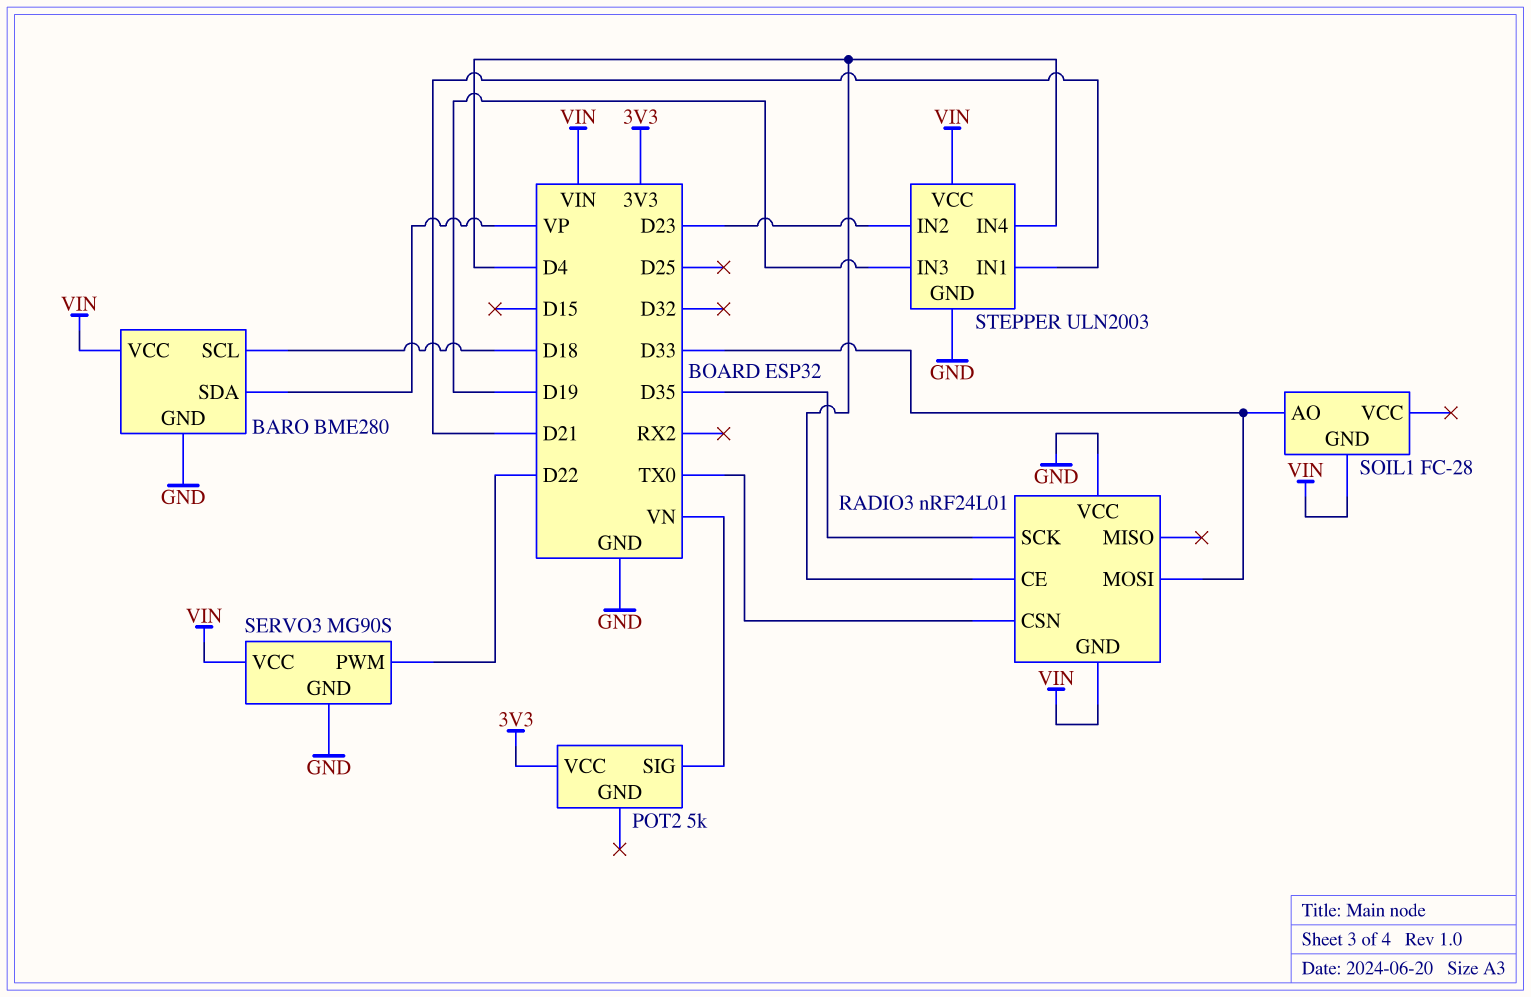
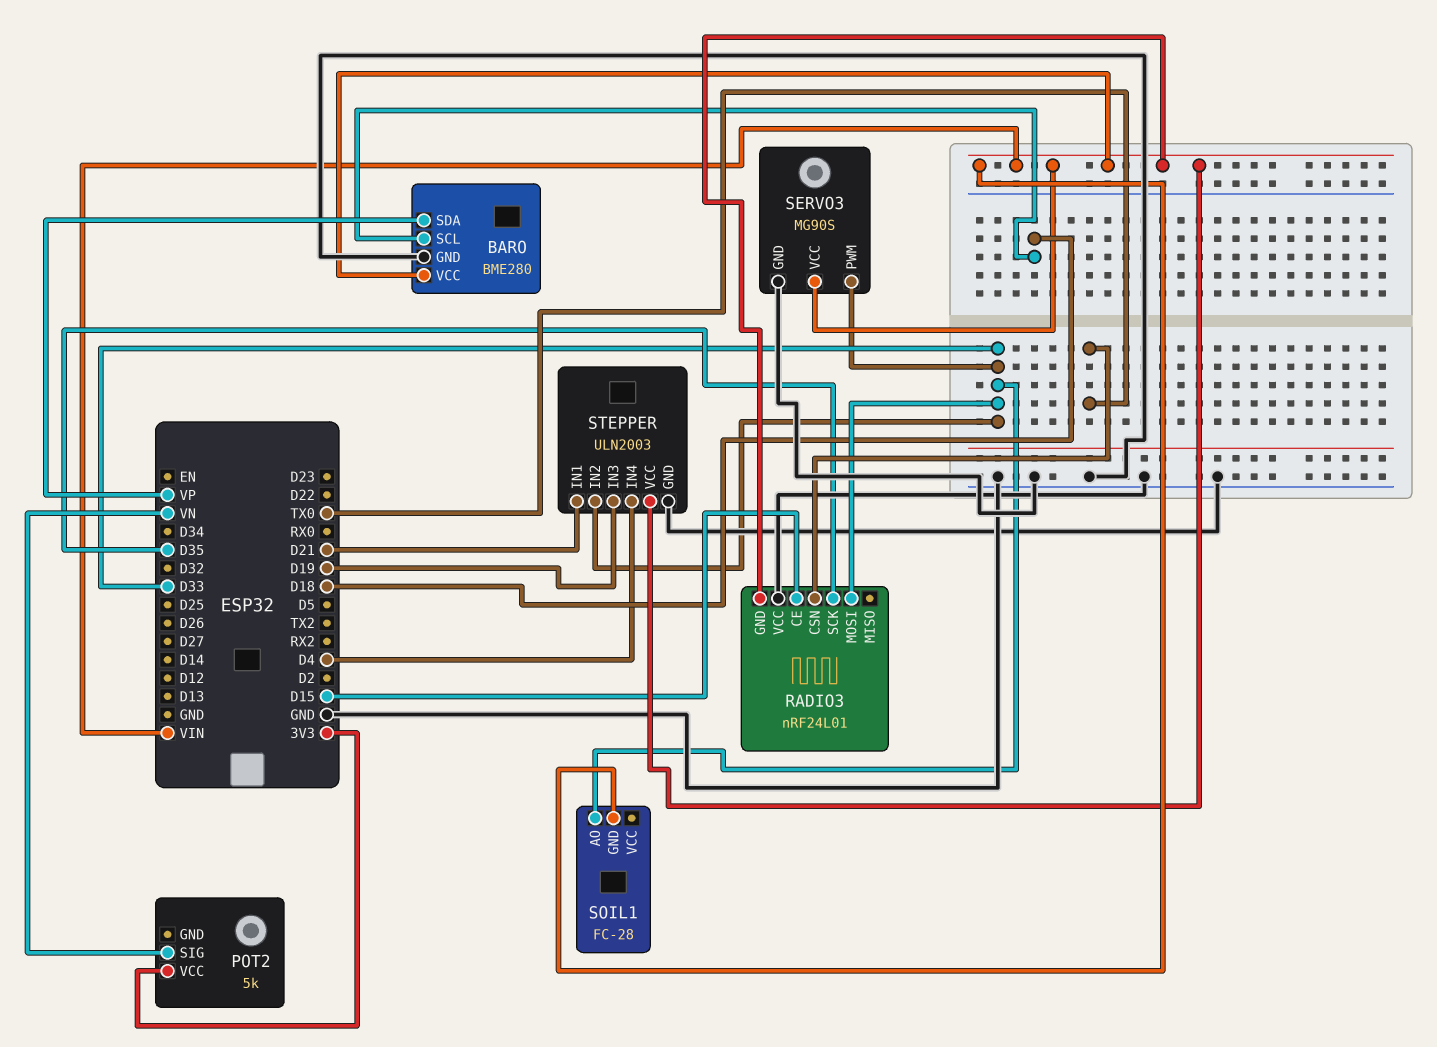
RADIO3 pin CE: D4 -> D15
SERVO3 pin PWM: D22 -> D33
STEPPER pin IN2: D23 -> D33

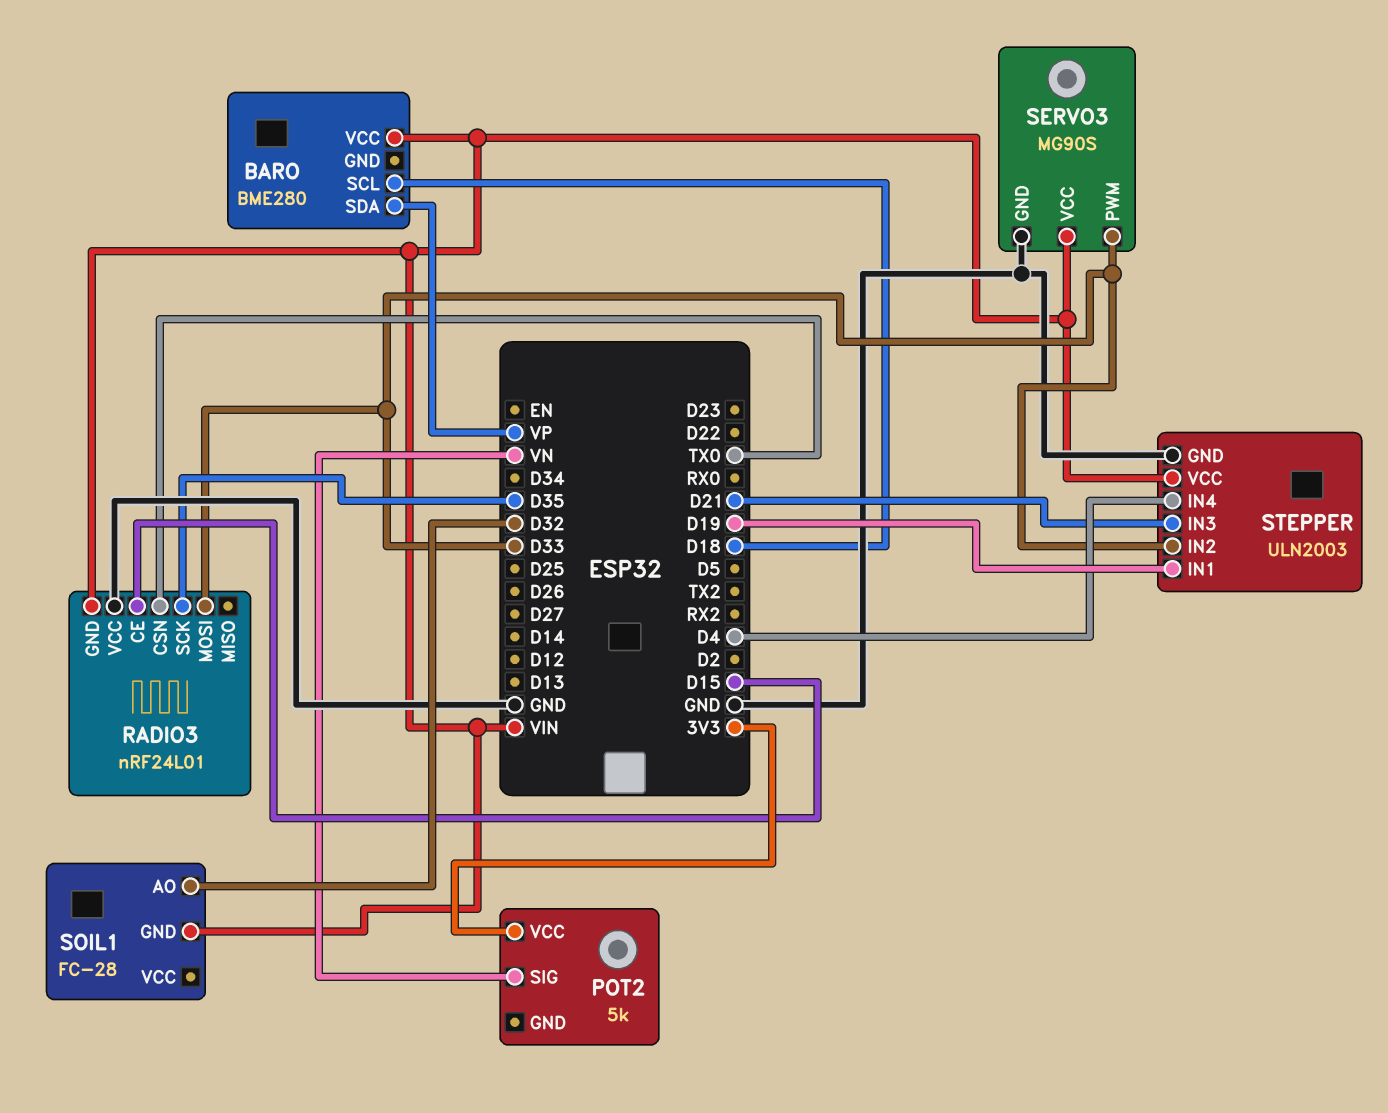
BARO pin GND: GND -> none
SOIL1 pin AO: D33 -> D32
STEPPER pin IN1: D21 -> D19
STEPPER pin IN3: D19 -> D21

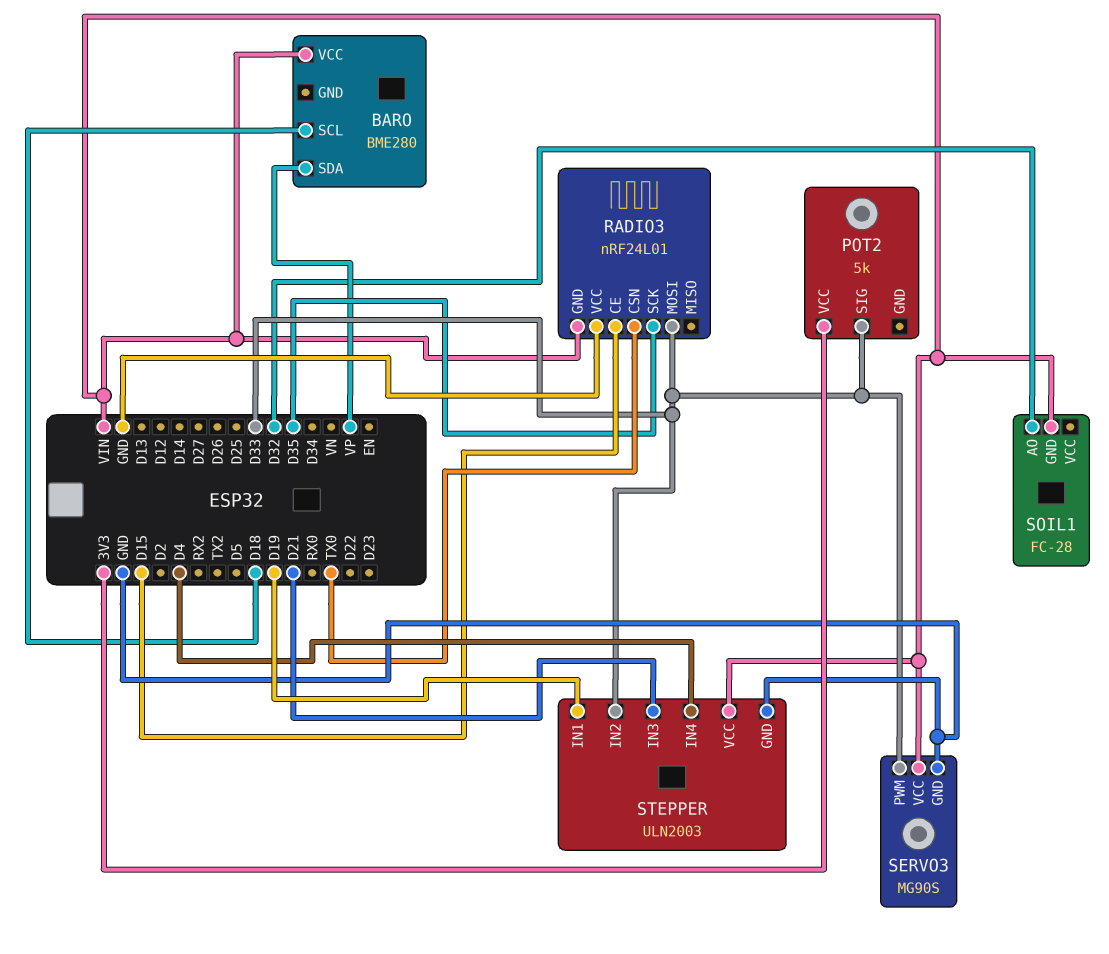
POT2 pin SIG: VN -> D33

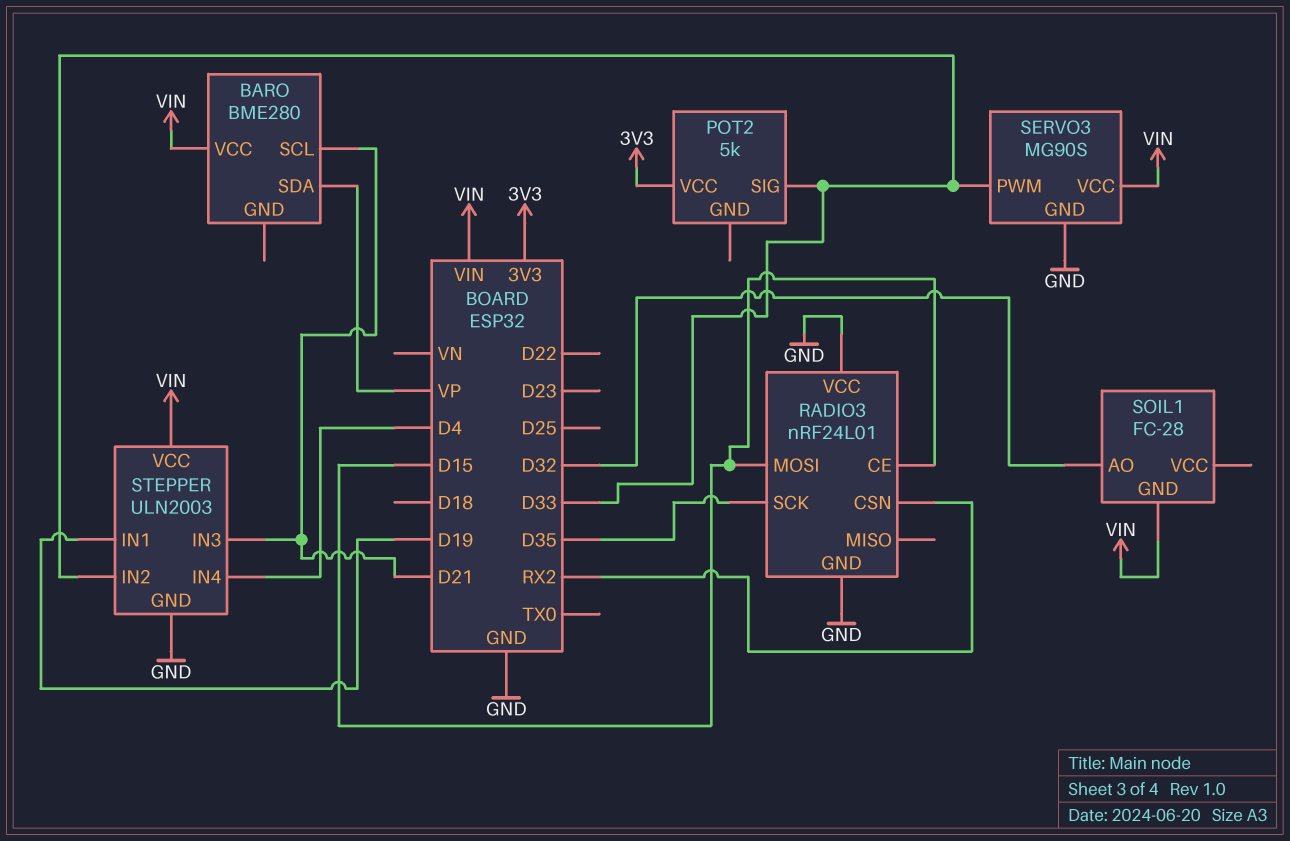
BARO pin SCL: D18 -> D21
RADIO3 pin CSN: TX0 -> RX2
RADIO3 pin GND: VIN -> GND
RADIO3 pin MOSI: D33 -> D15

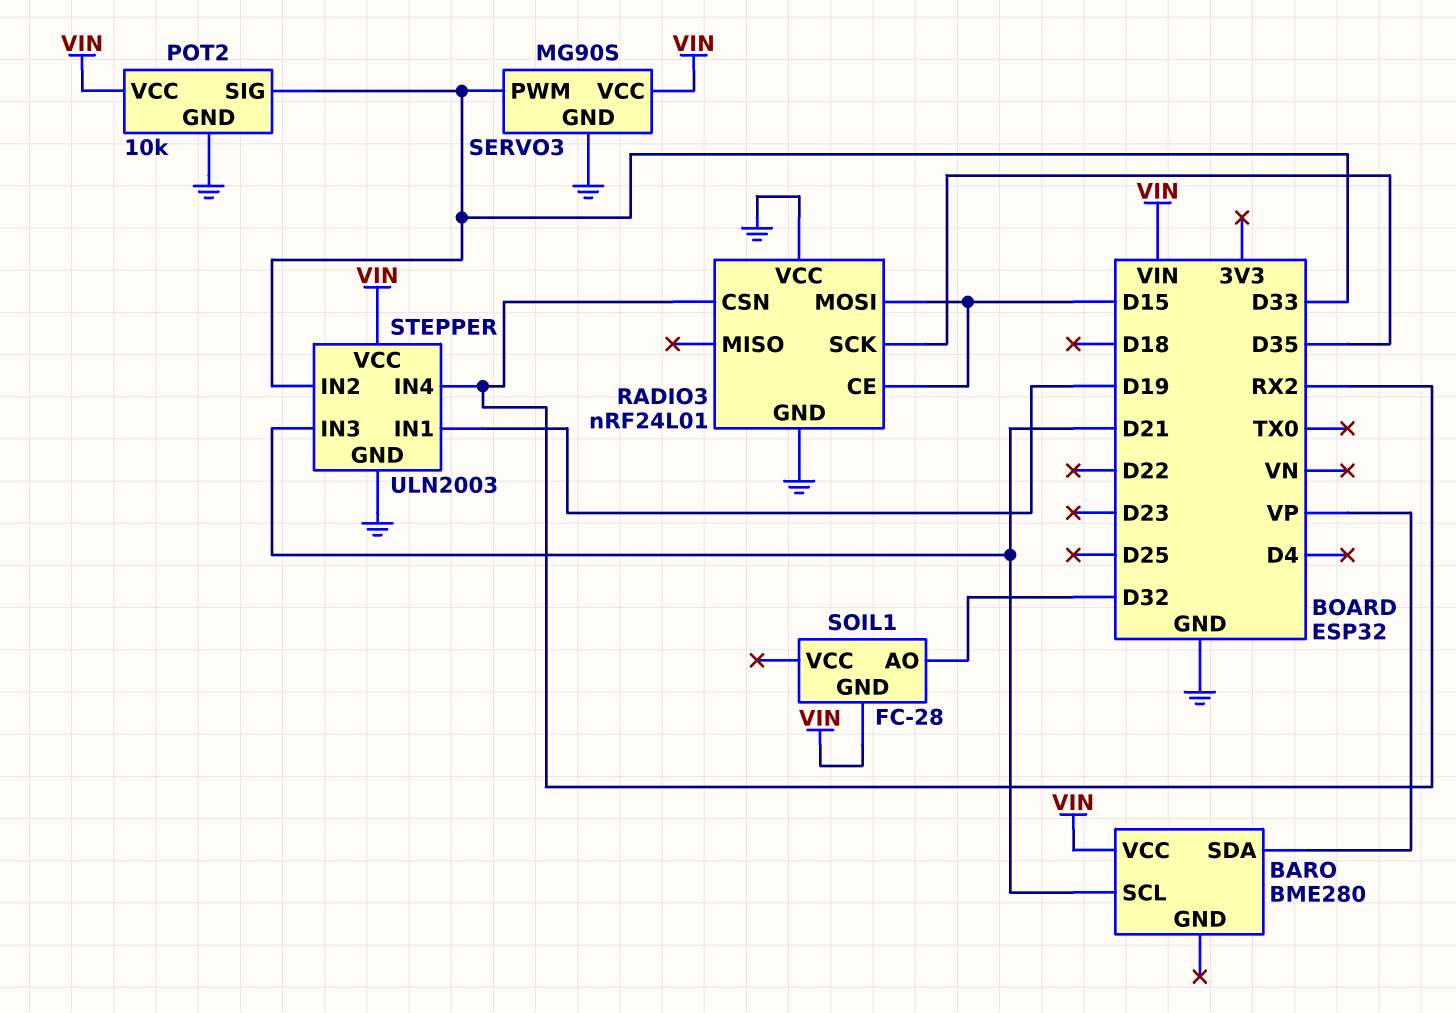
POT2: 5k -> 10k
POT2 pin GND: none -> GND
POT2 pin VCC: 3V3 -> VIN
STEPPER pin IN4: D4 -> RX2

